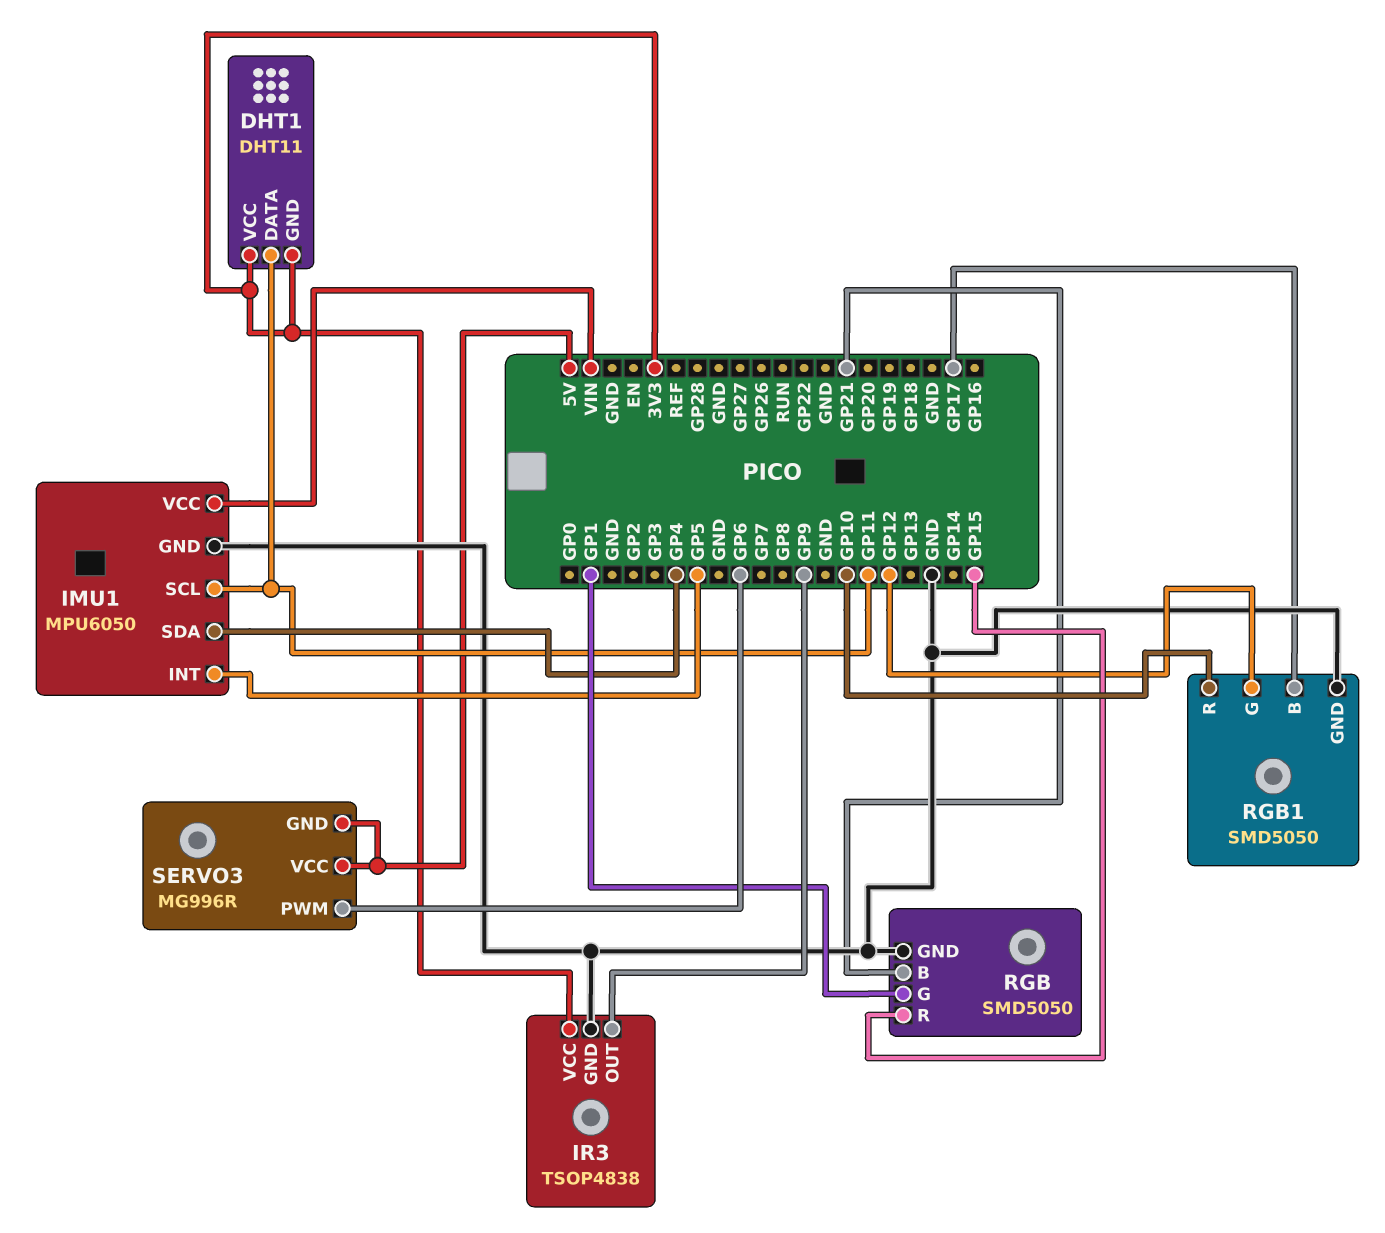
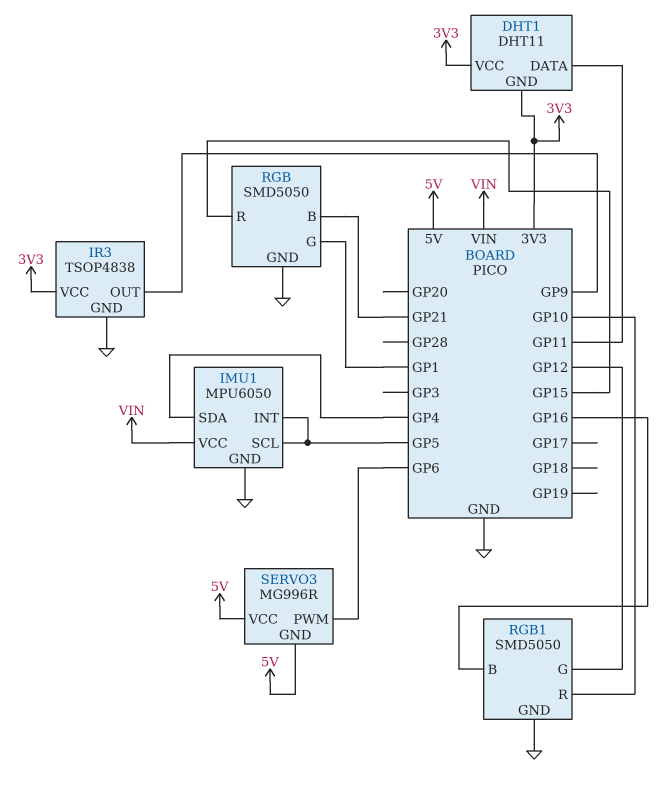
IMU1 pin SCL: GP11 -> GP5
RGB1 pin B: GP17 -> GP16

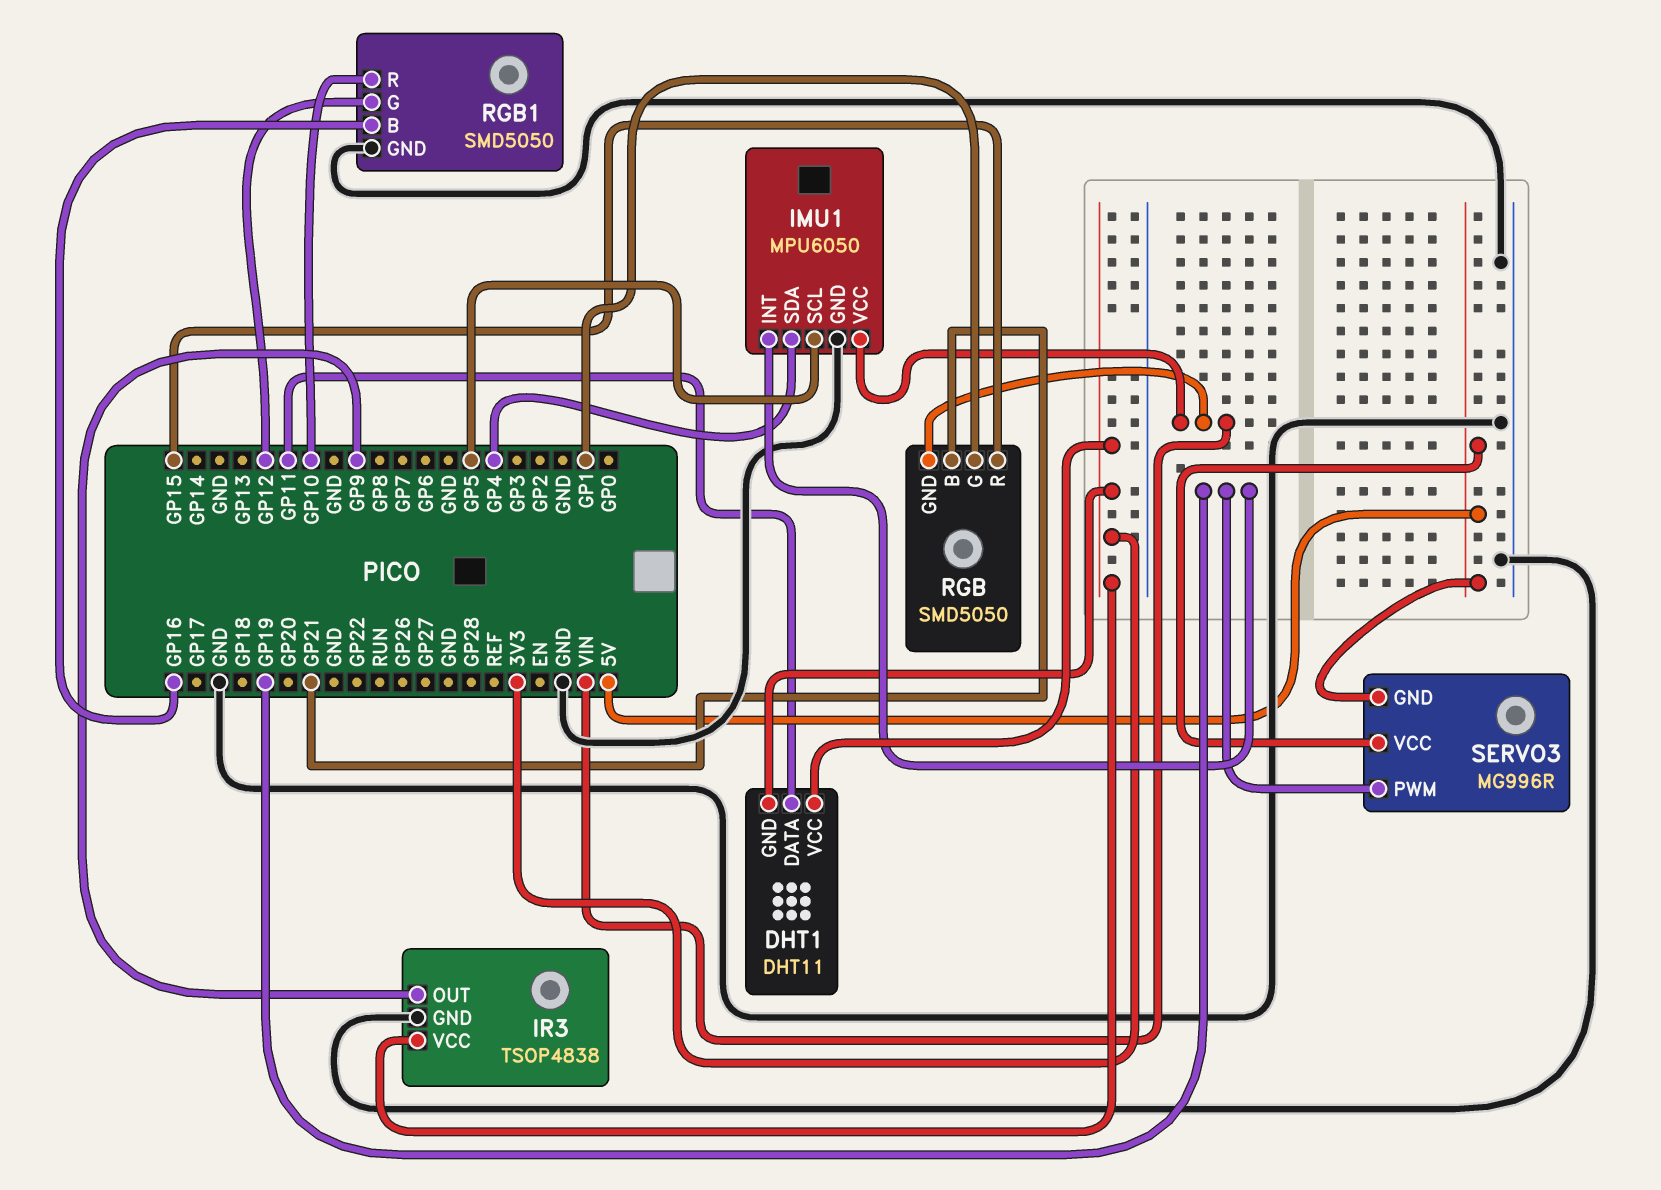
IMU1 pin INT: GP5 -> GP19
RGB pin GND: GND -> VIN
SERVO3 pin PWM: GP6 -> GP19

